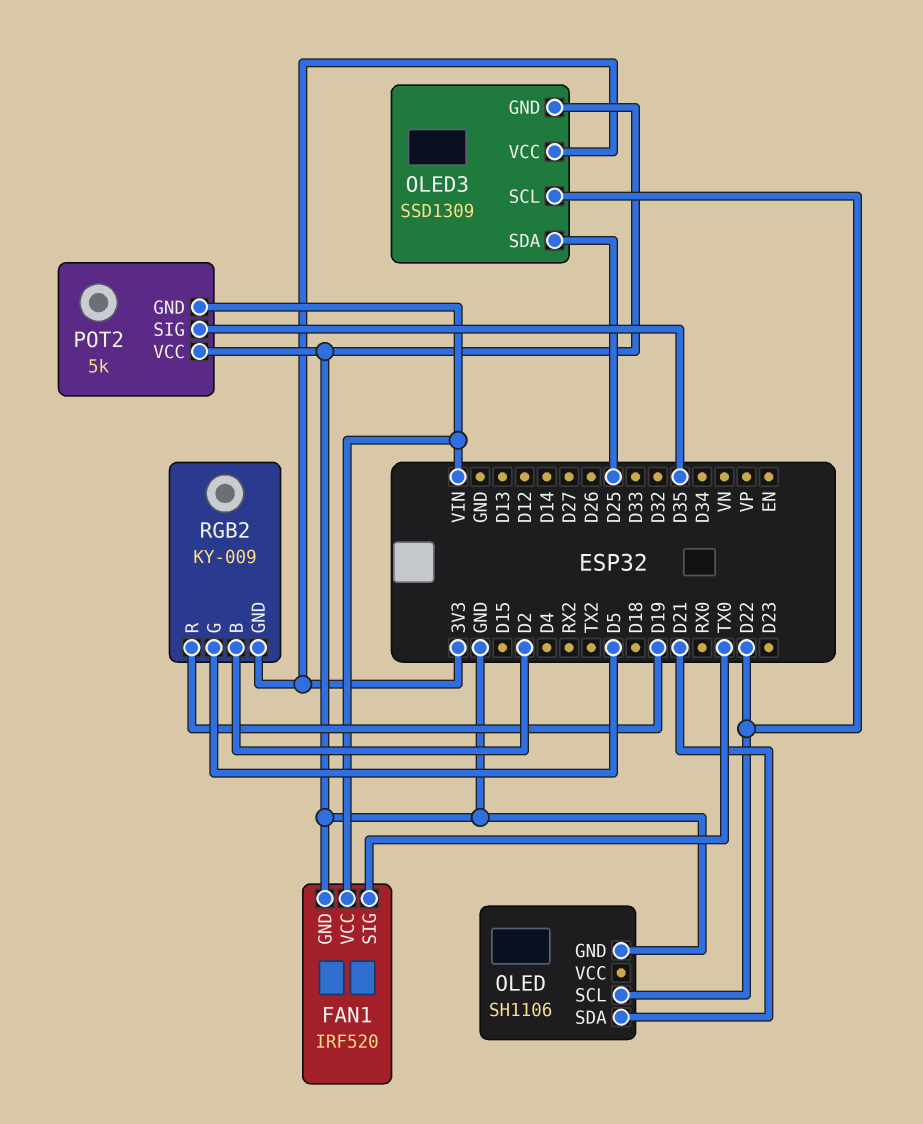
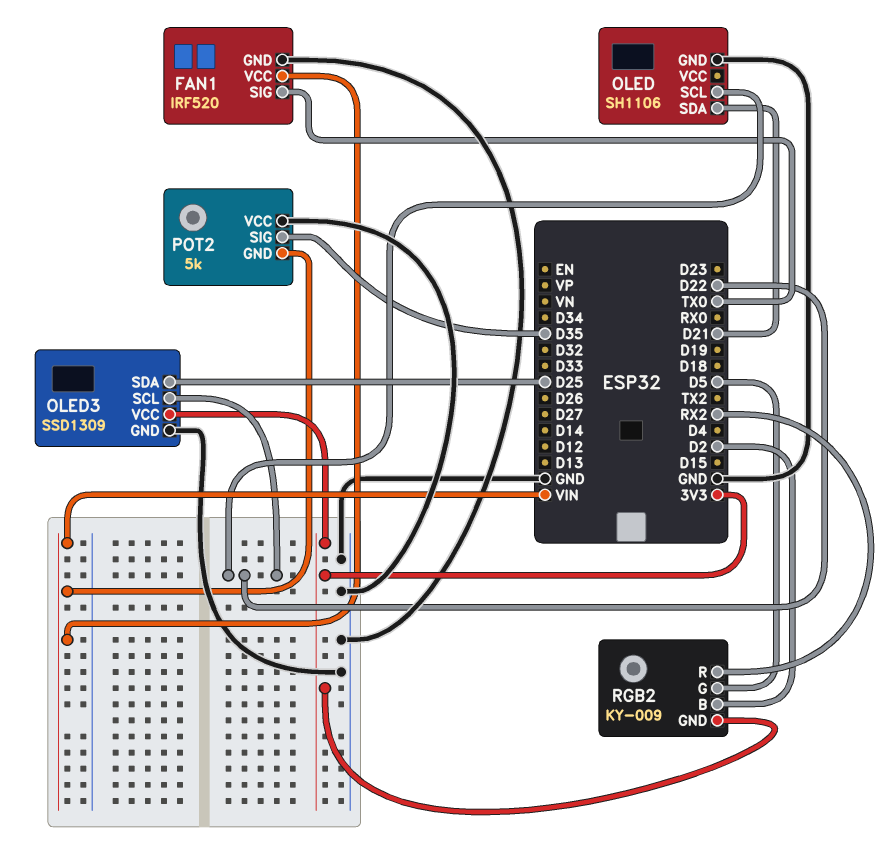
RGB2 pin R: D19 -> RX2

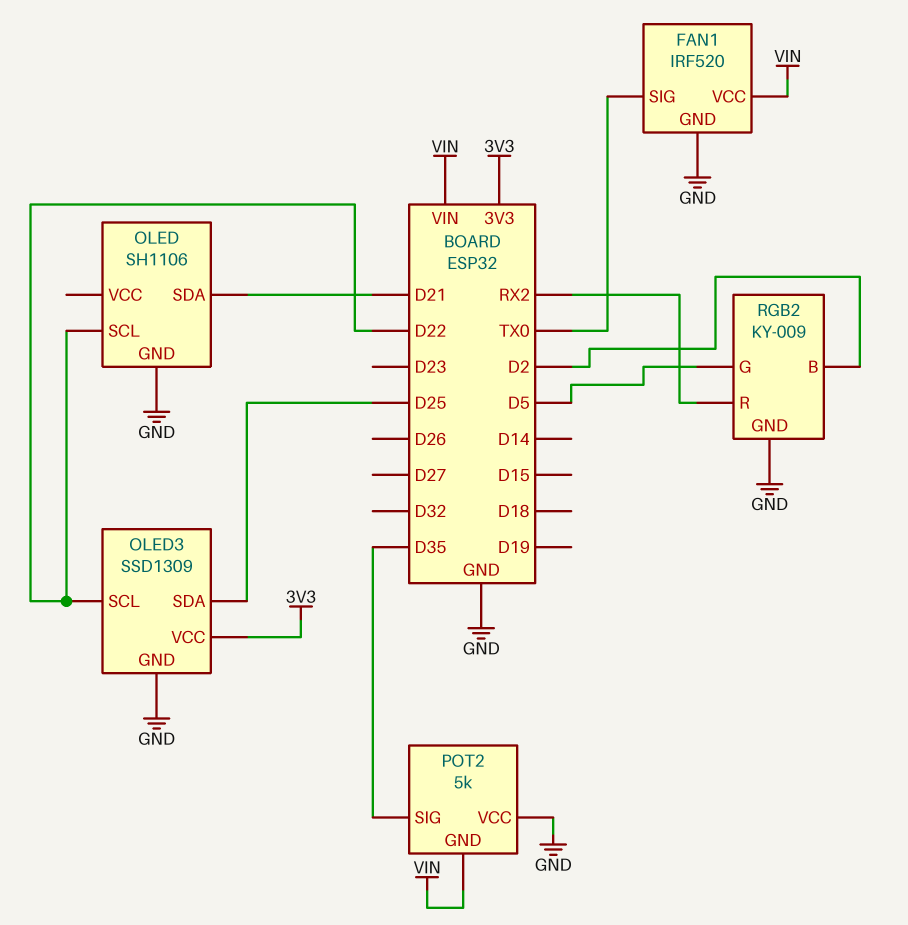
RGB2 pin GND: 3V3 -> GND

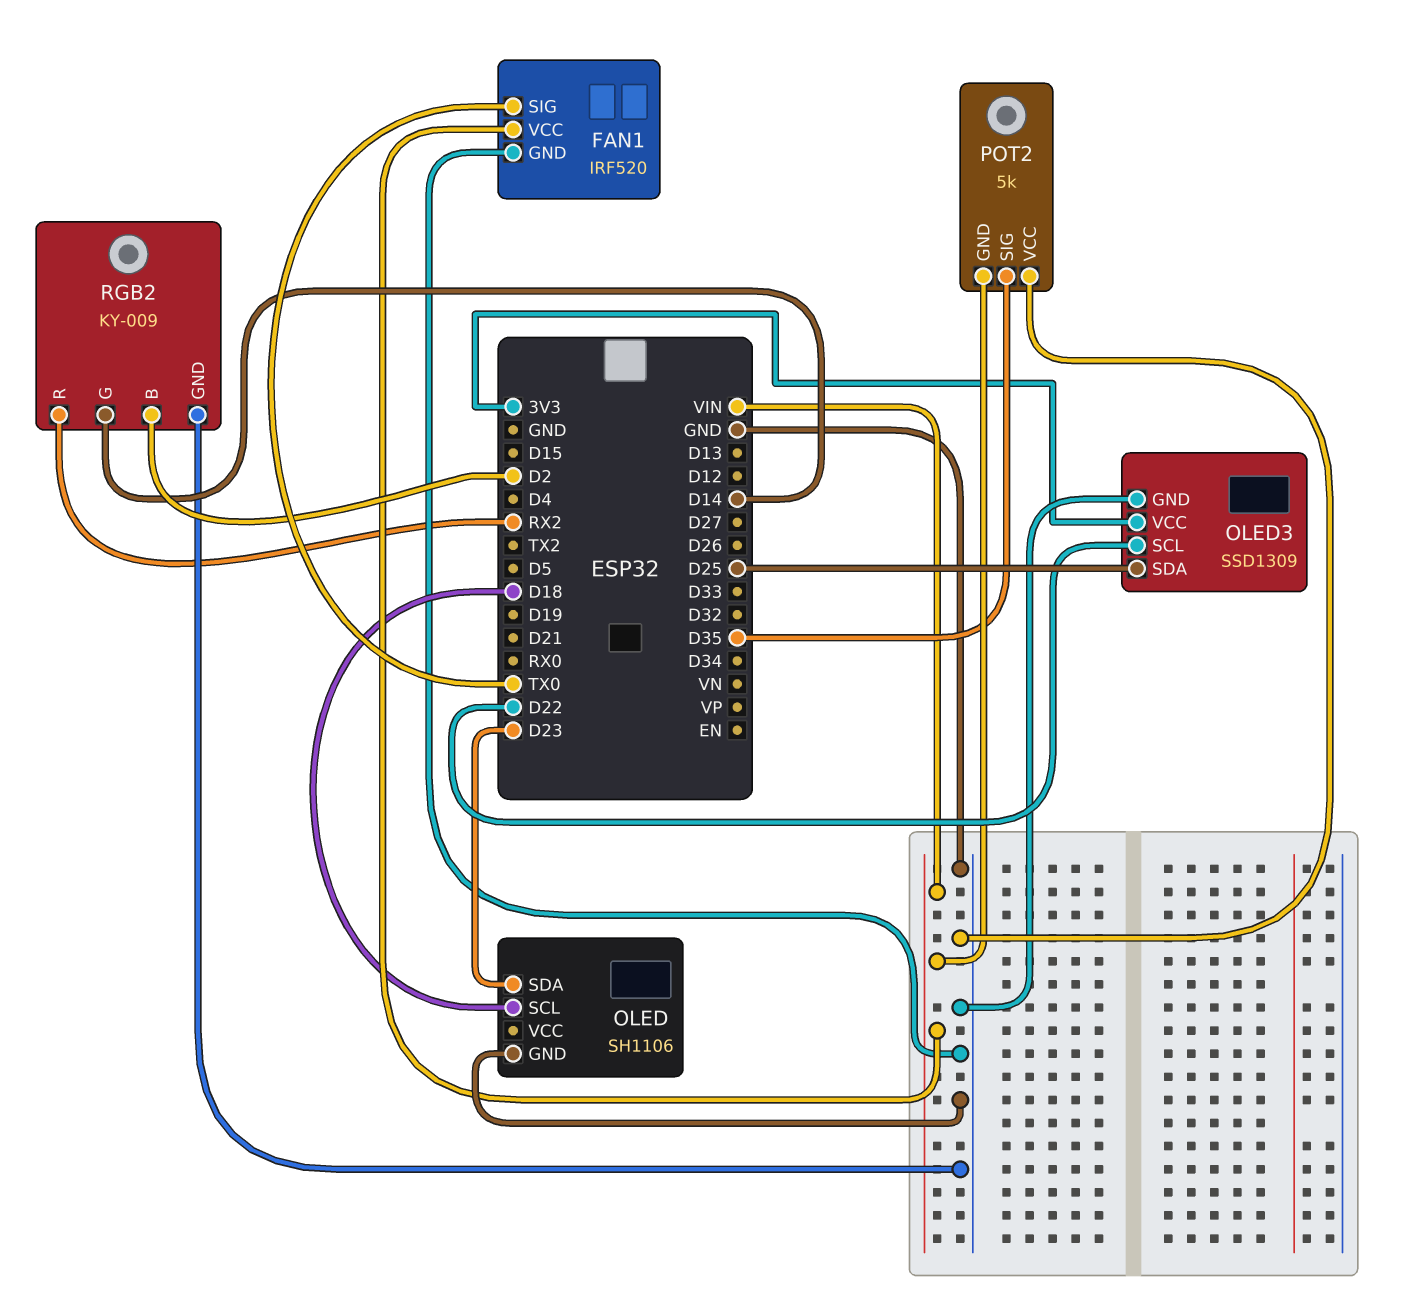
OLED pin SCL: D22 -> D18
OLED pin SDA: D21 -> D23
RGB2 pin G: D5 -> D14

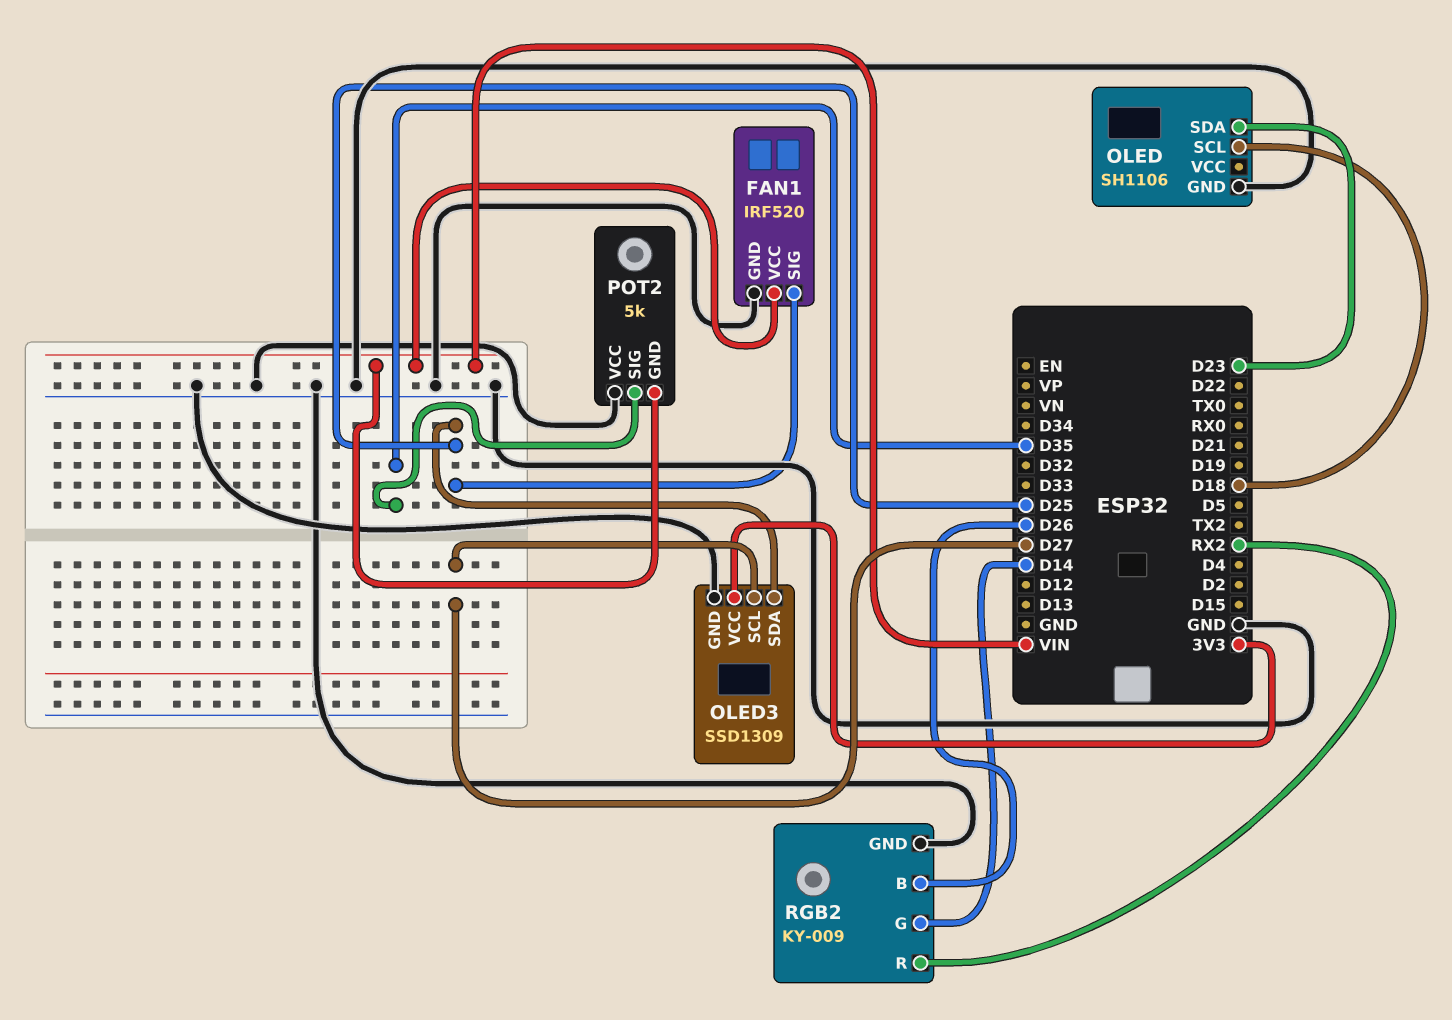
FAN1 pin SIG: TX0 -> D25
OLED3 pin SCL: D22 -> D27
RGB2 pin B: D2 -> D26

